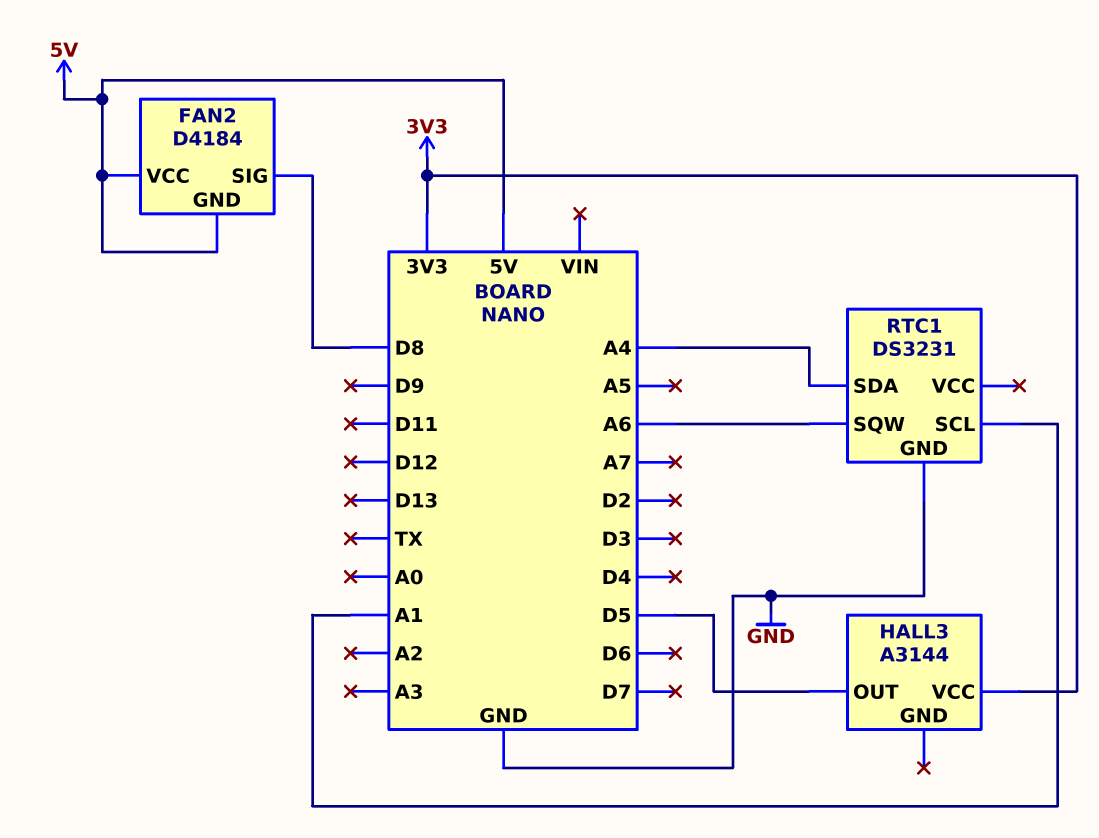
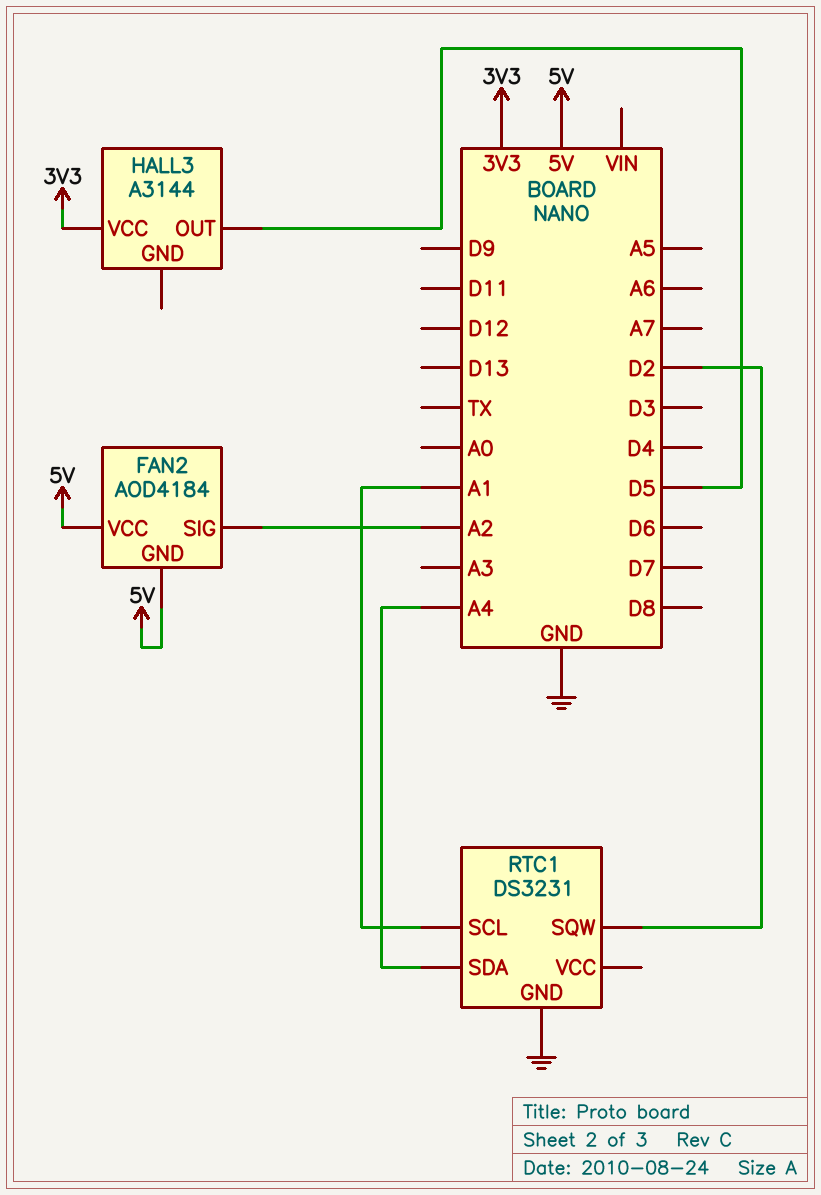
FAN2: D4184 -> AOD4184
FAN2 pin SIG: D8 -> A2
RTC1 pin SQW: A6 -> D2

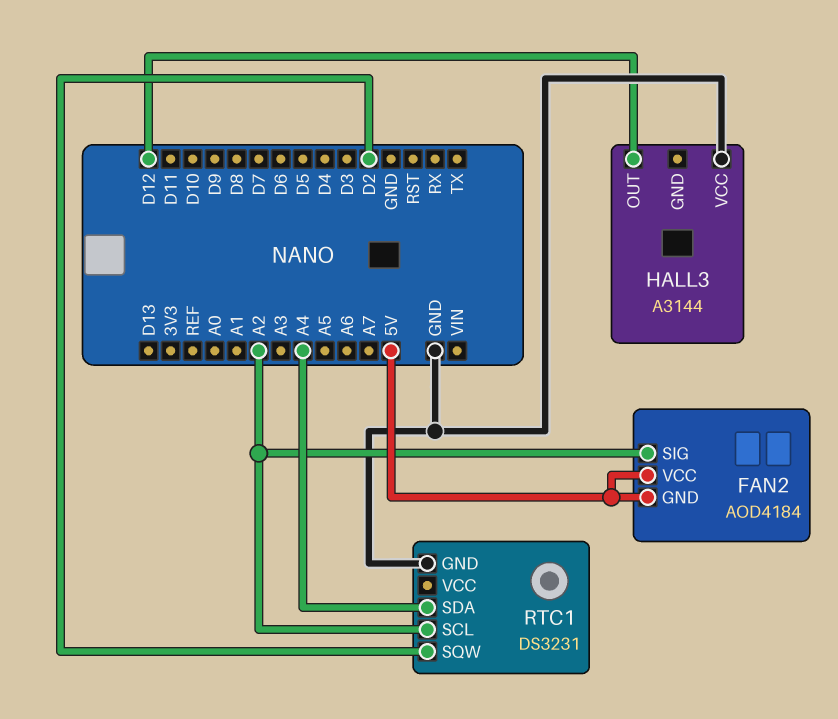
HALL3 pin OUT: D5 -> D12
HALL3 pin VCC: 3V3 -> GND
RTC1 pin SCL: A1 -> A2

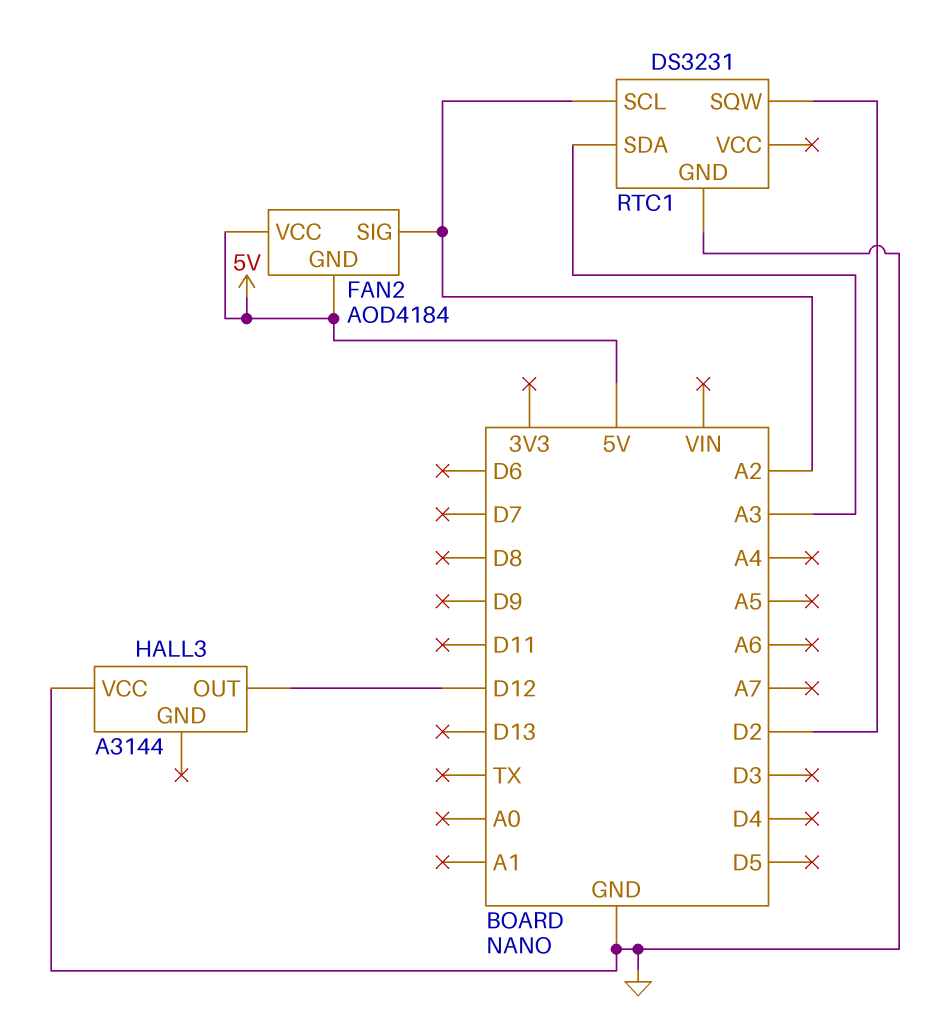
RTC1 pin SDA: A4 -> A3

